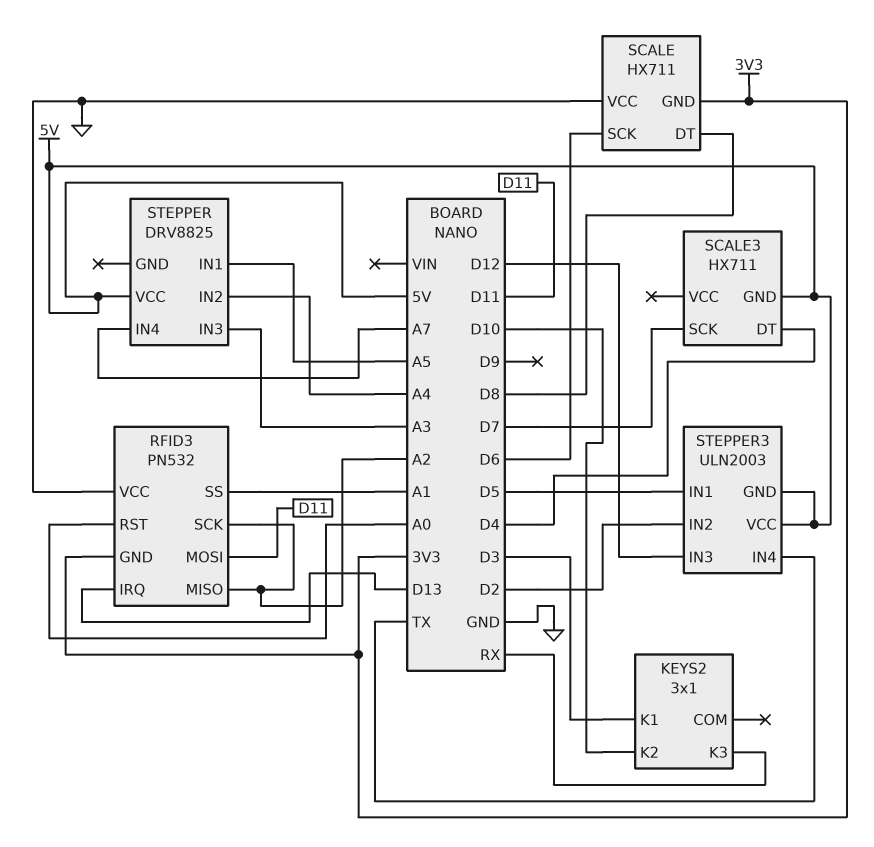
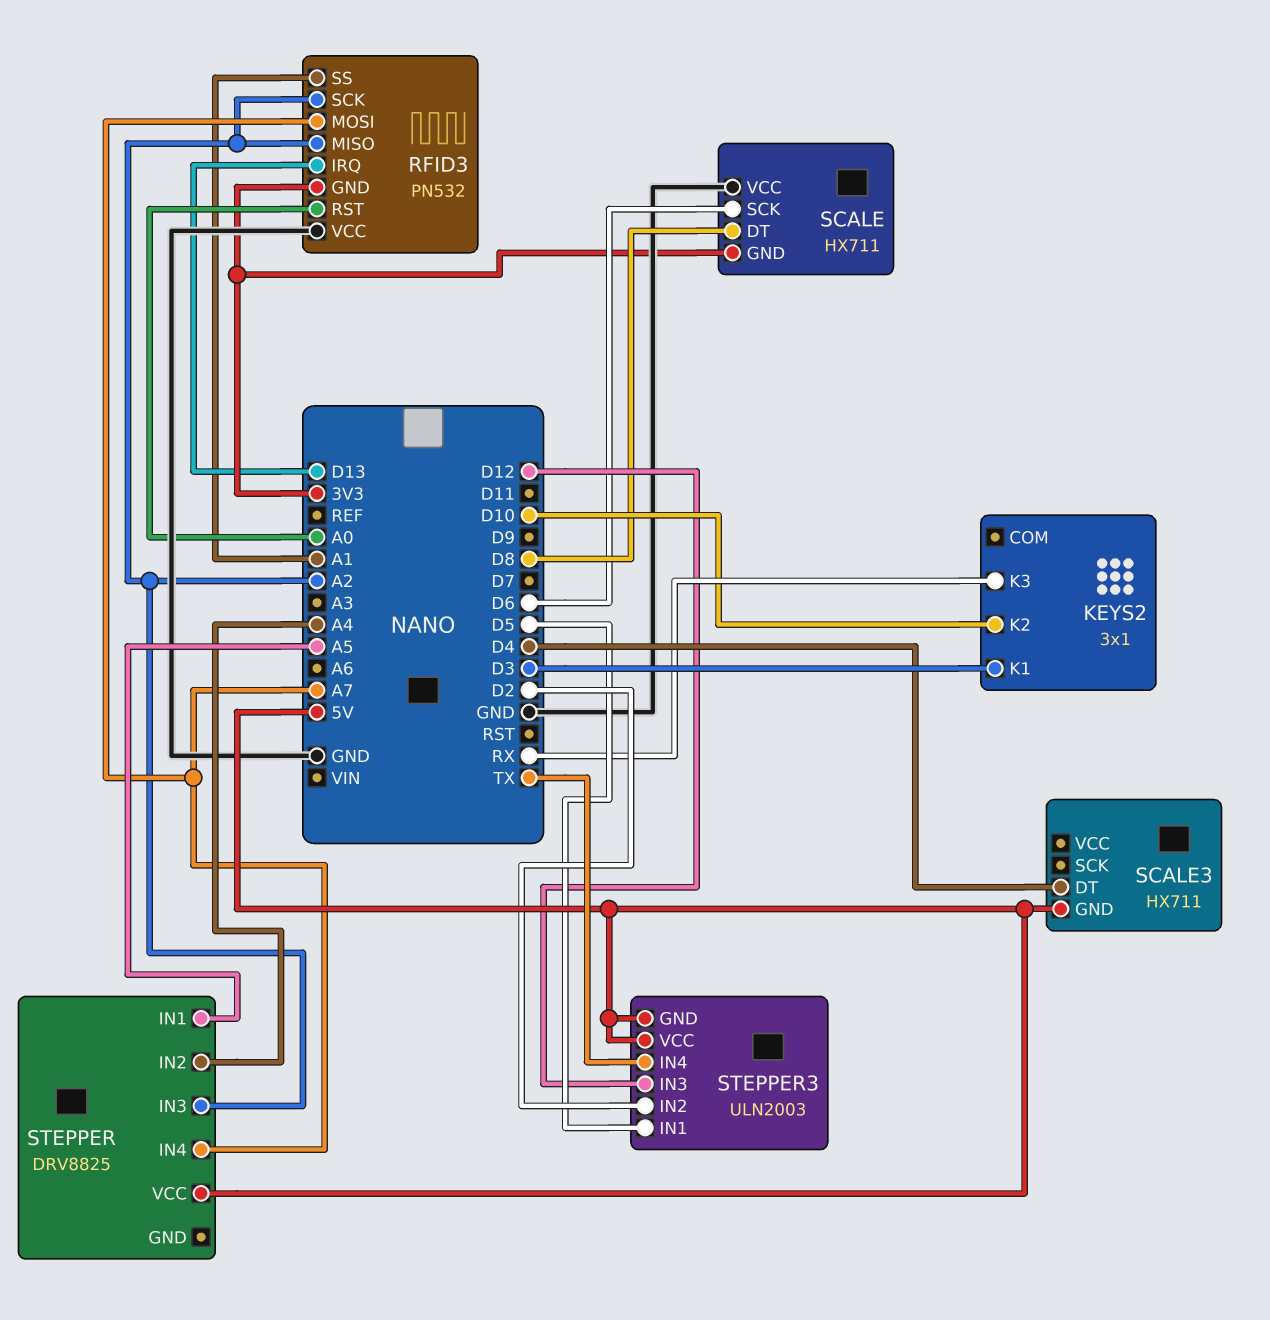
RFID3 pin MOSI: D11 -> A7
SCALE3 pin SCK: D7 -> none
STEPPER pin IN3: A3 -> A2

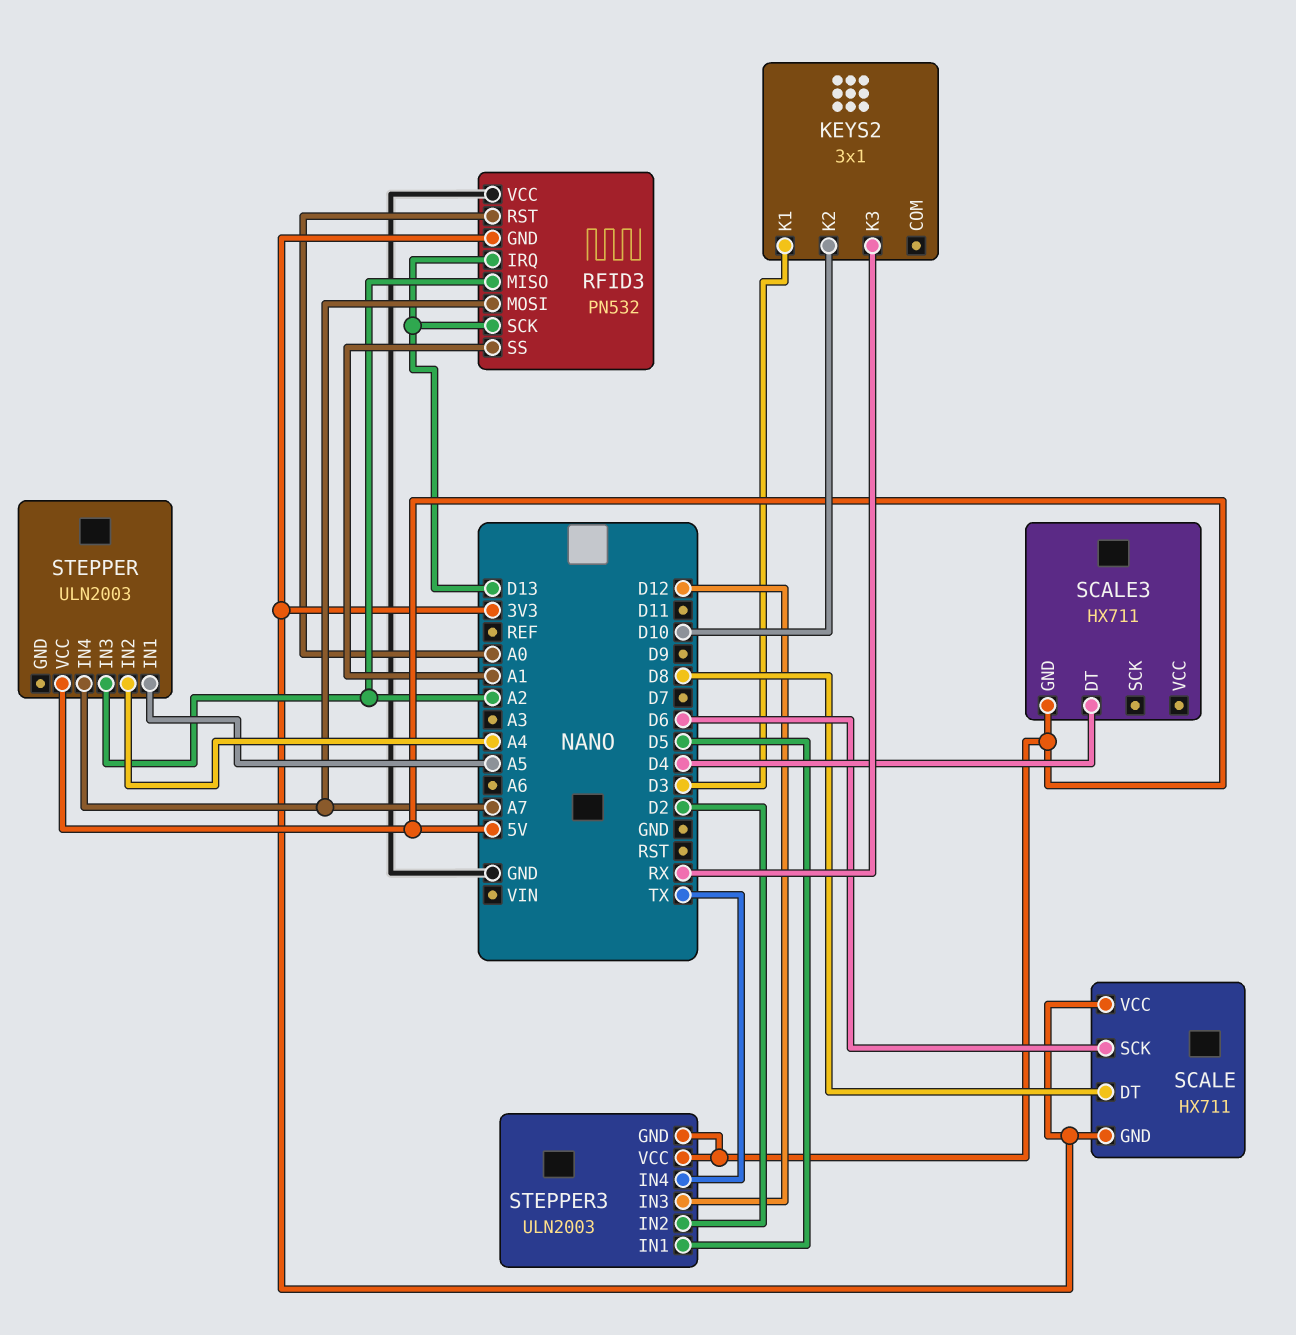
RFID3 pin SCK: A2 -> D13
SCALE pin VCC: GND -> 3V3
STEPPER: DRV8825 -> ULN2003

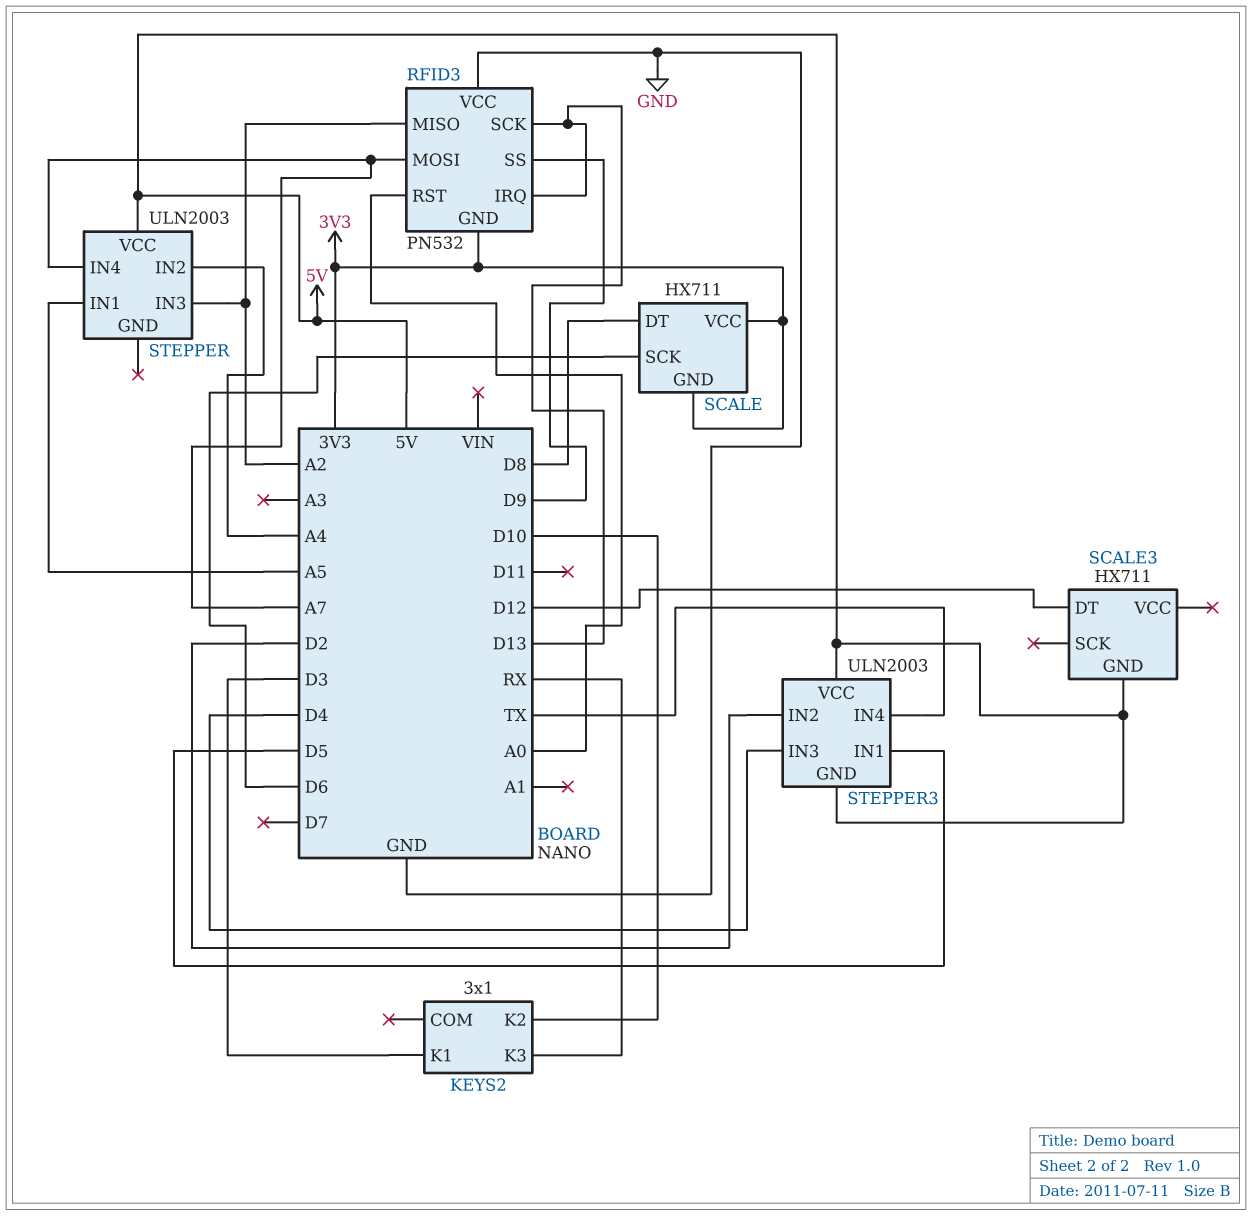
RFID3 pin SS: A1 -> D9
SCALE3 pin DT: D4 -> D12
STEPPER3 pin IN3: D12 -> D4

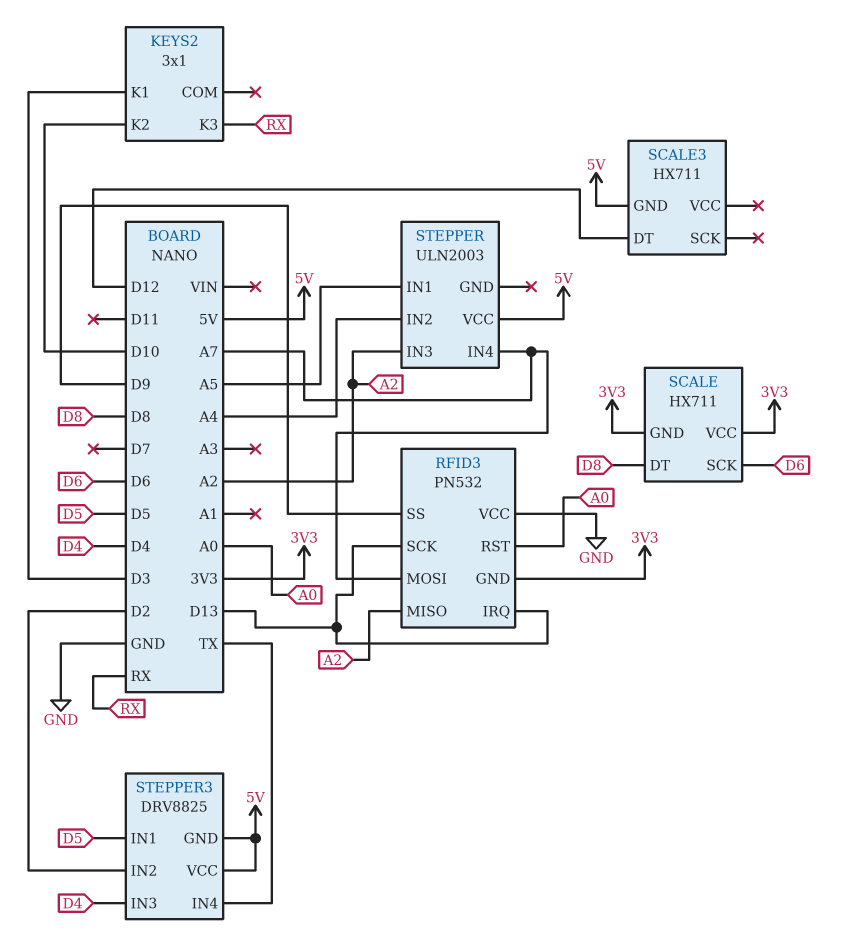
STEPPER3: ULN2003 -> DRV8825

